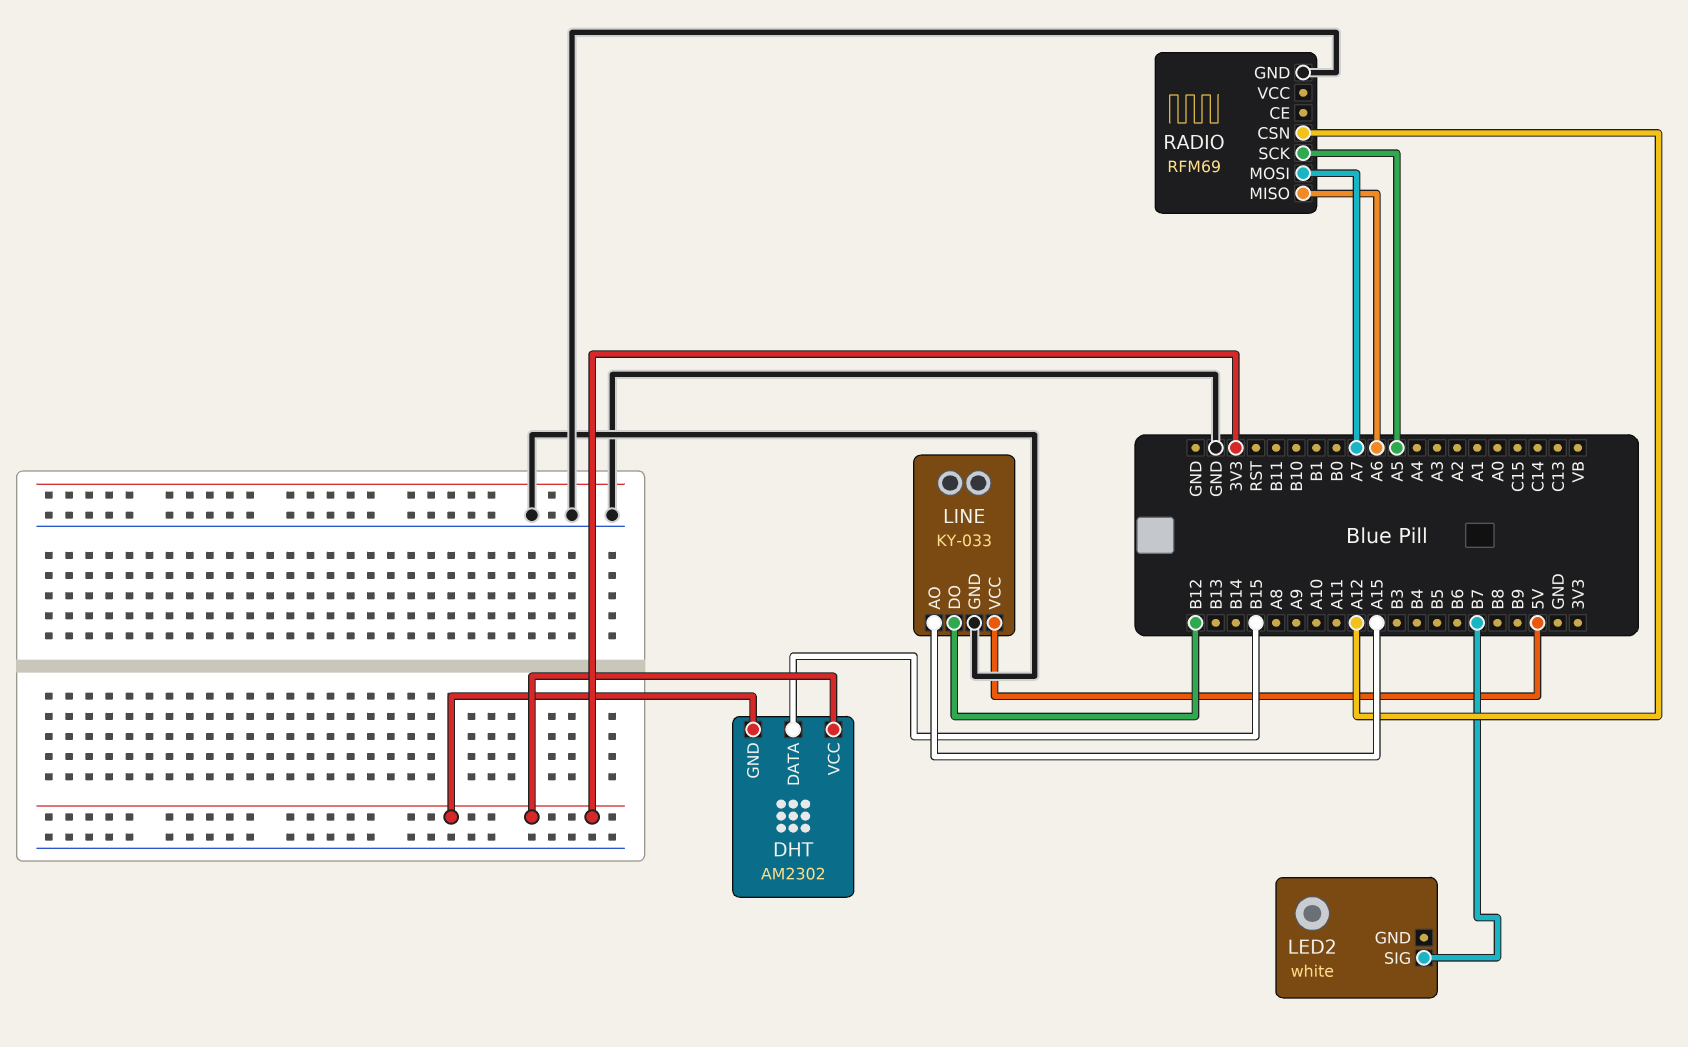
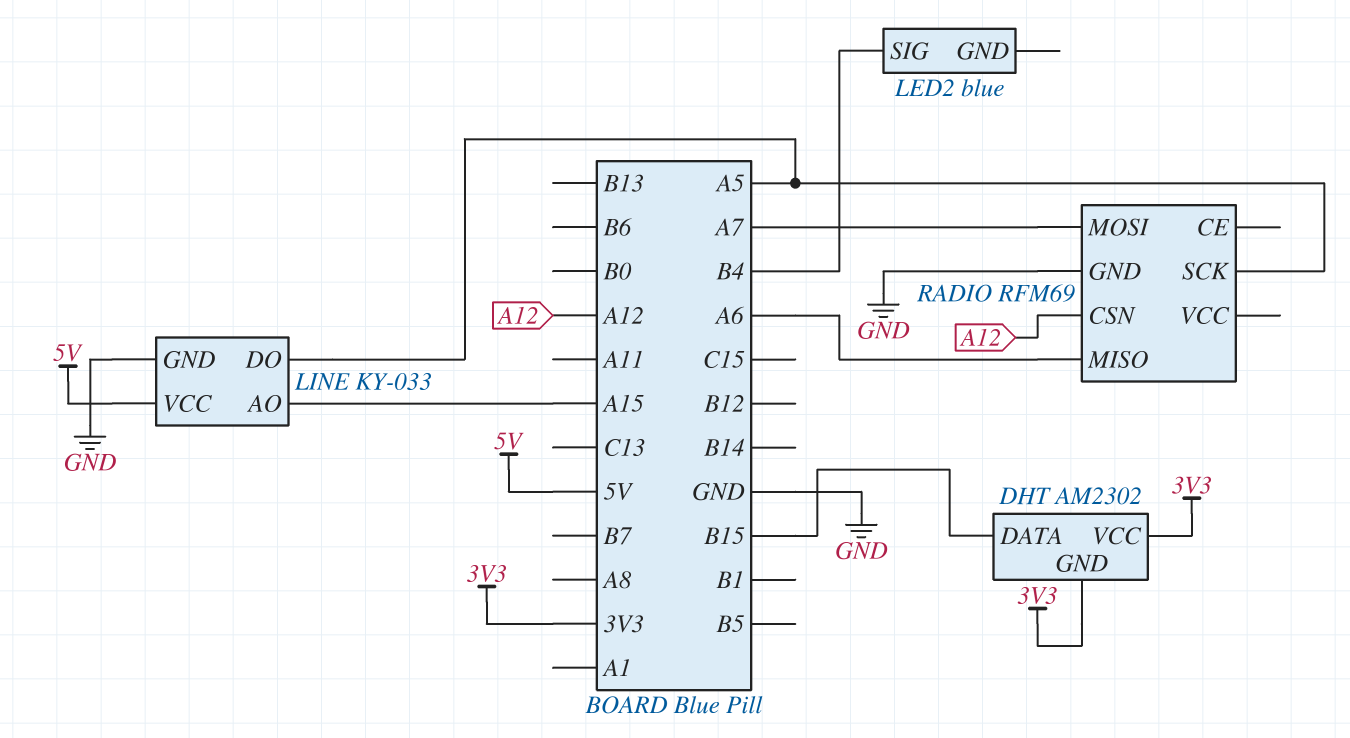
LED2: white -> blue
LED2 pin SIG: B7 -> B4
LINE pin DO: B12 -> A5

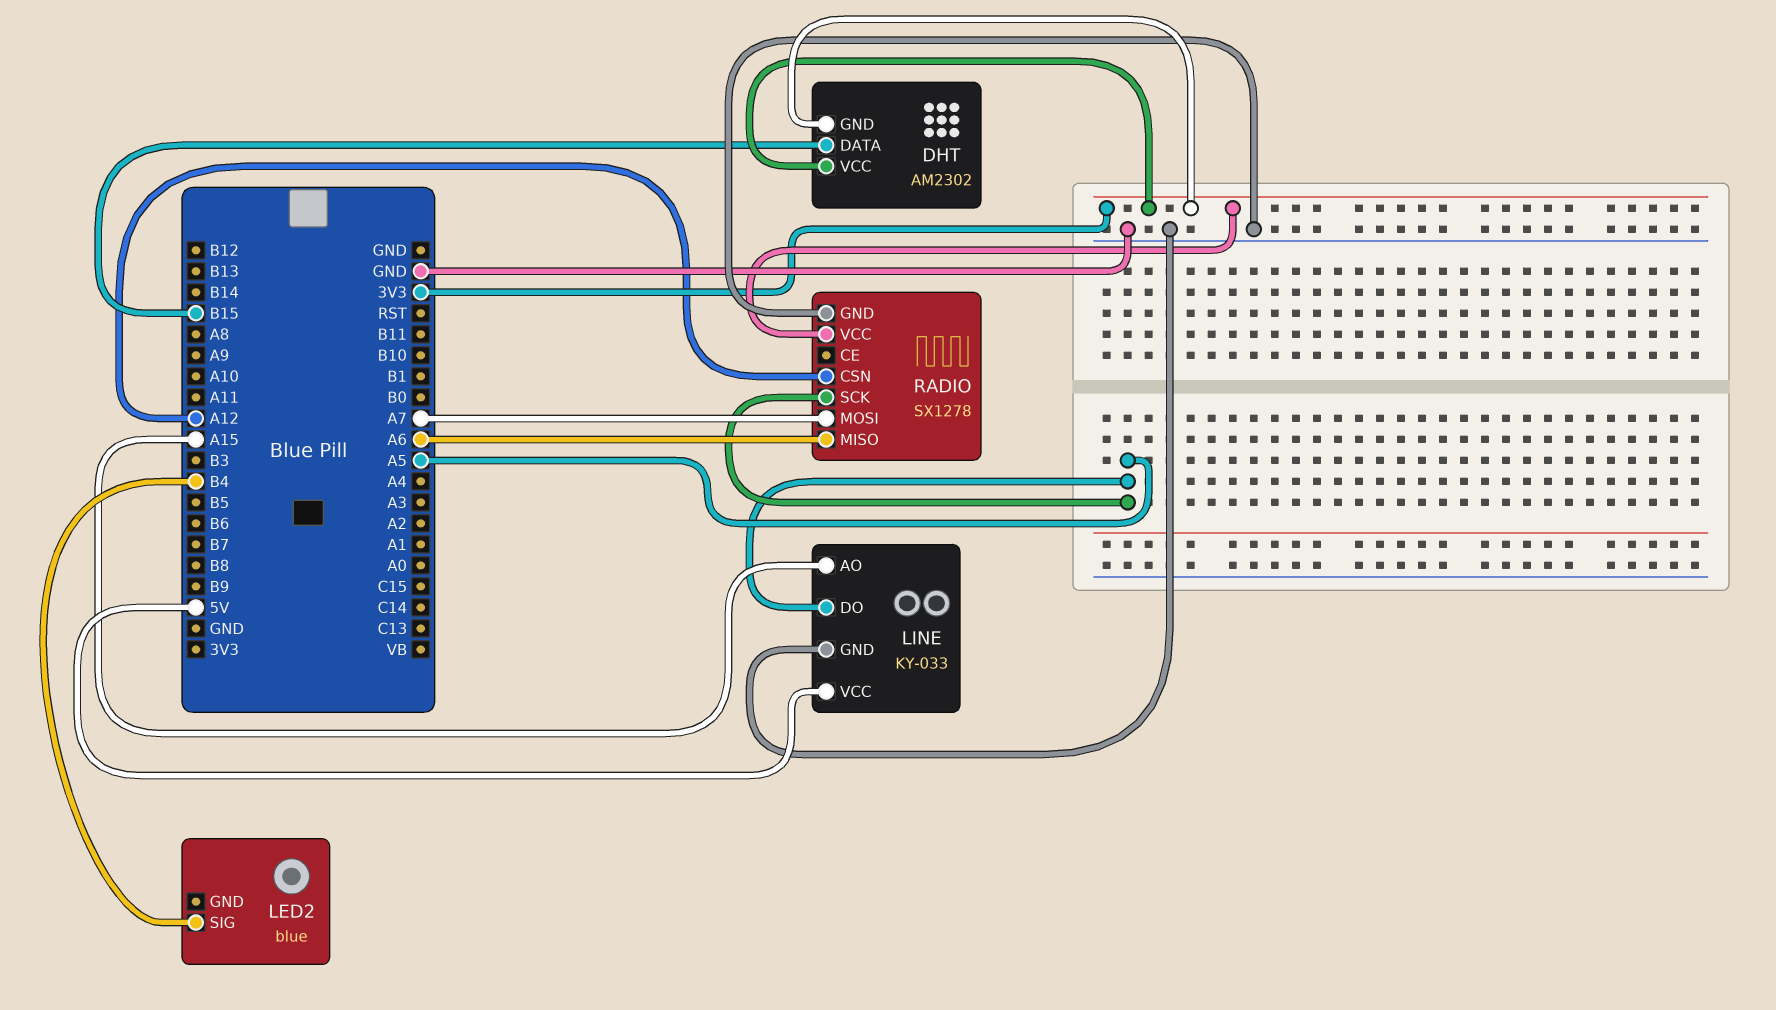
RADIO: RFM69 -> SX1278
RADIO pin VCC: none -> 3V3

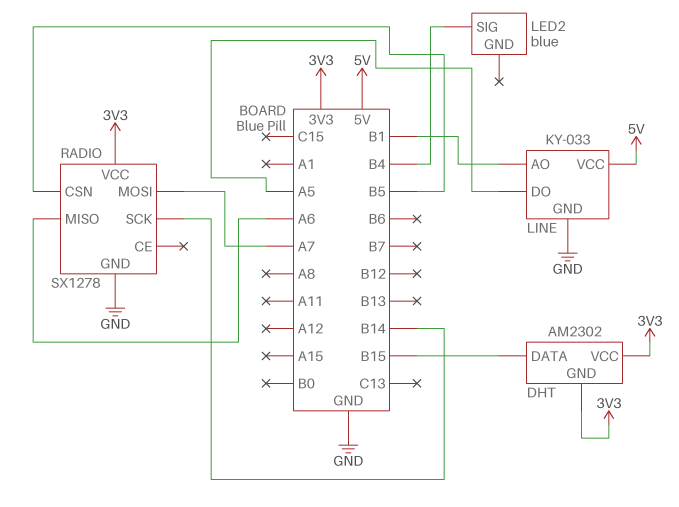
LINE pin AO: A15 -> B1
RADIO pin CSN: A12 -> B5
RADIO pin SCK: A5 -> B14

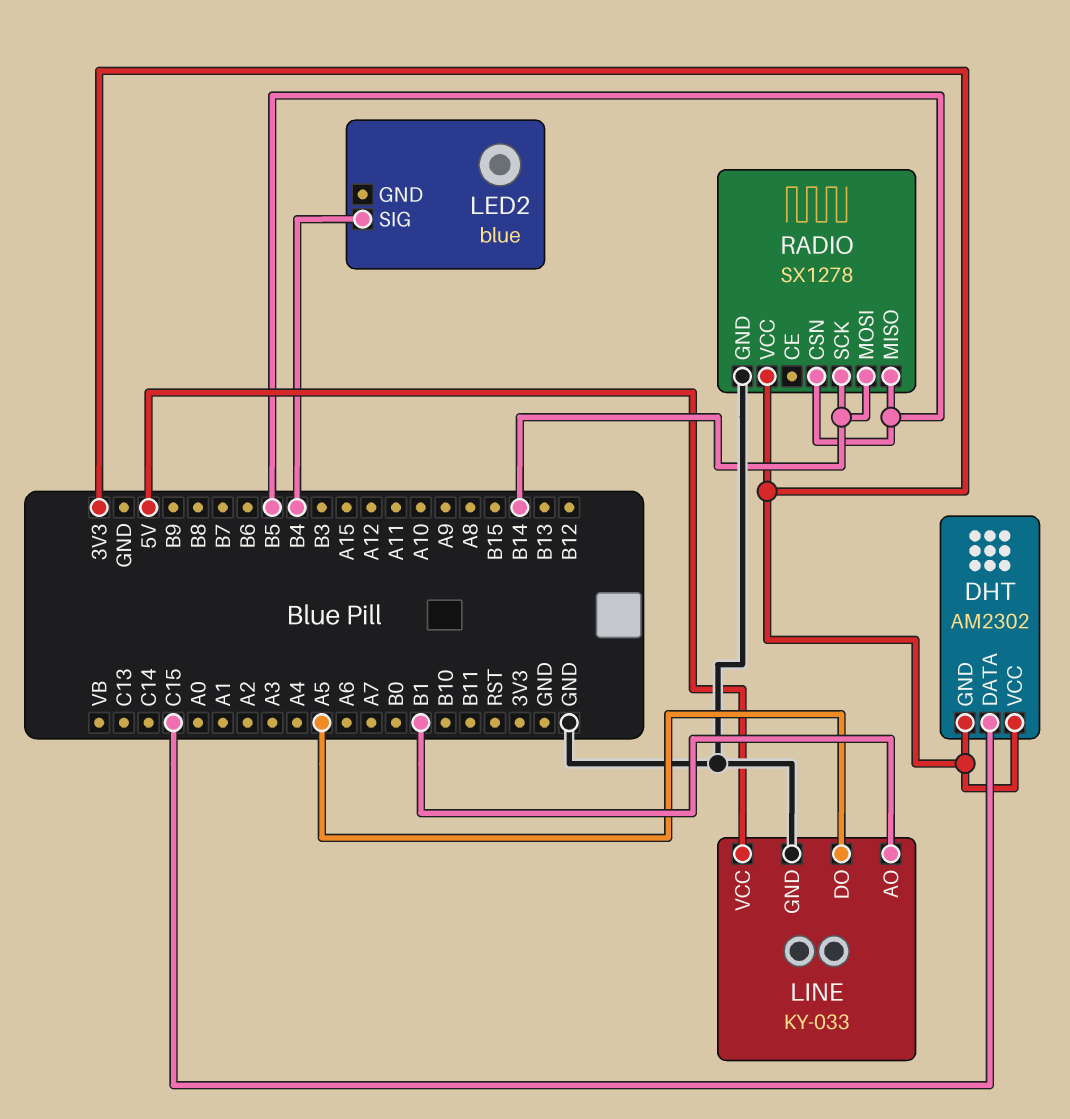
DHT pin DATA: B15 -> C15
RADIO pin MISO: A6 -> B5
RADIO pin MOSI: A7 -> B14

